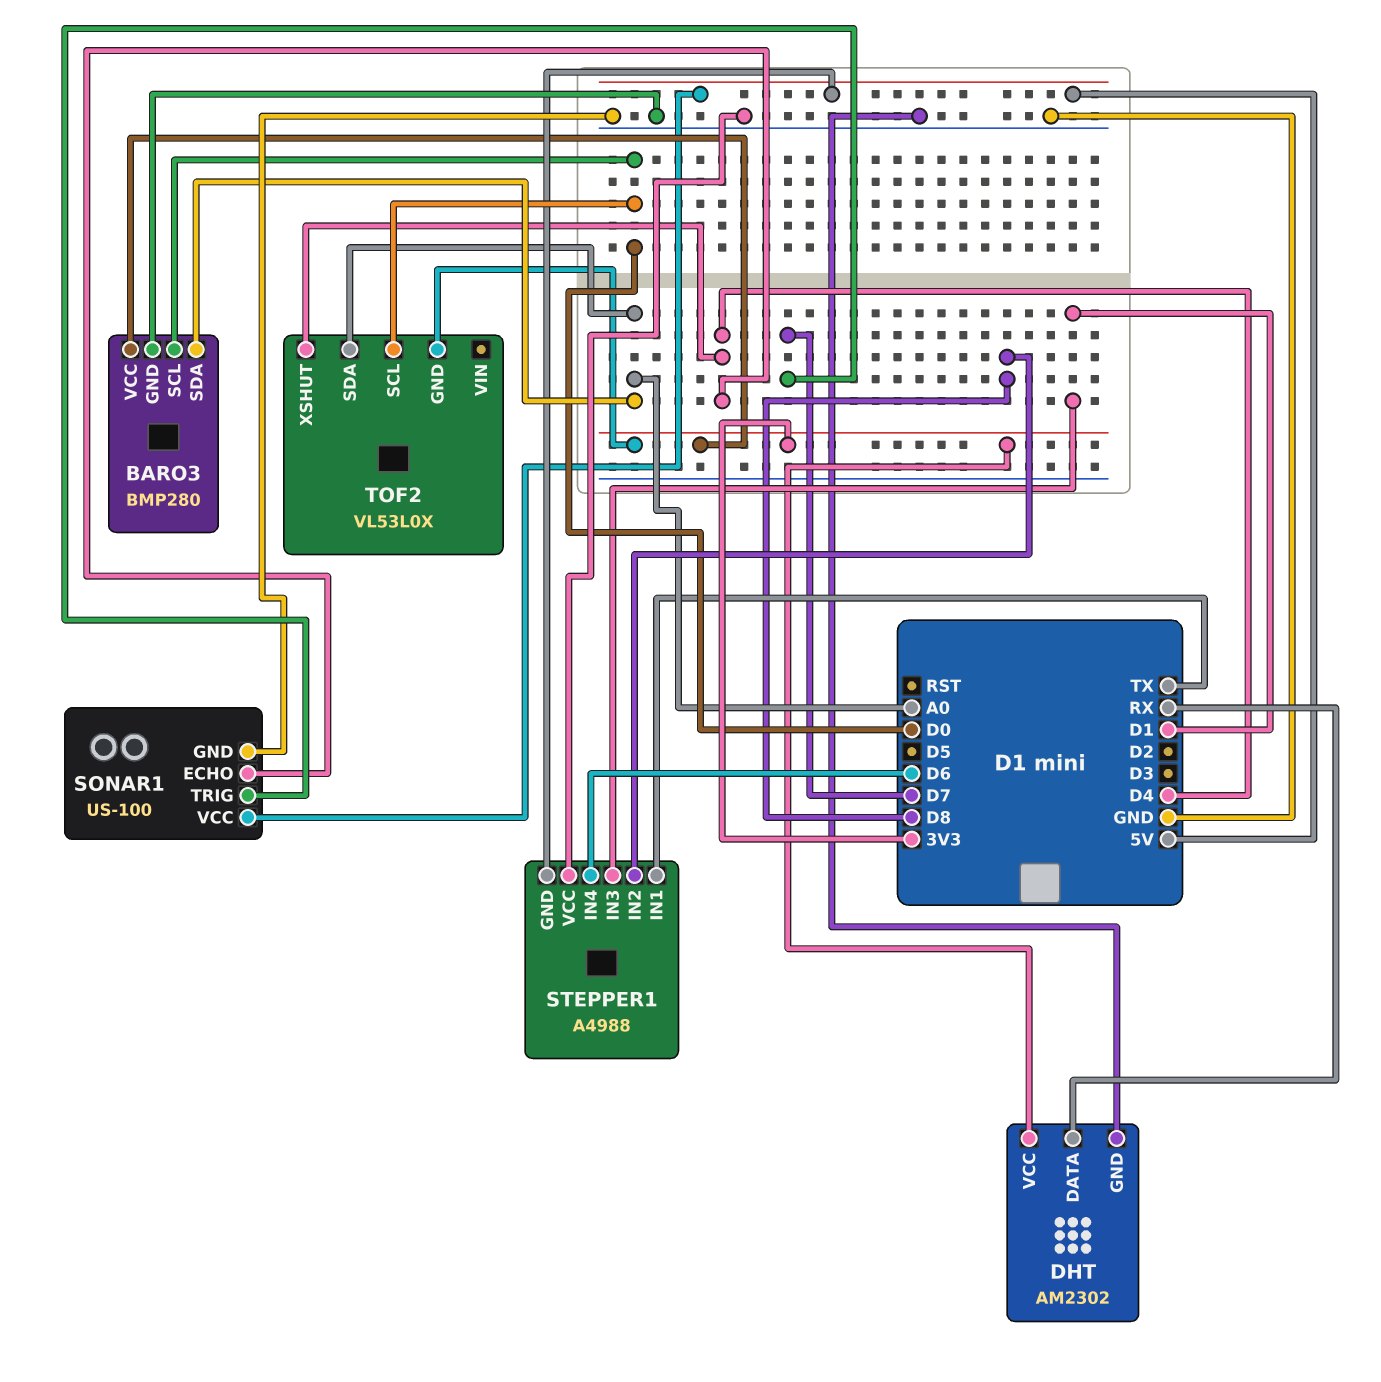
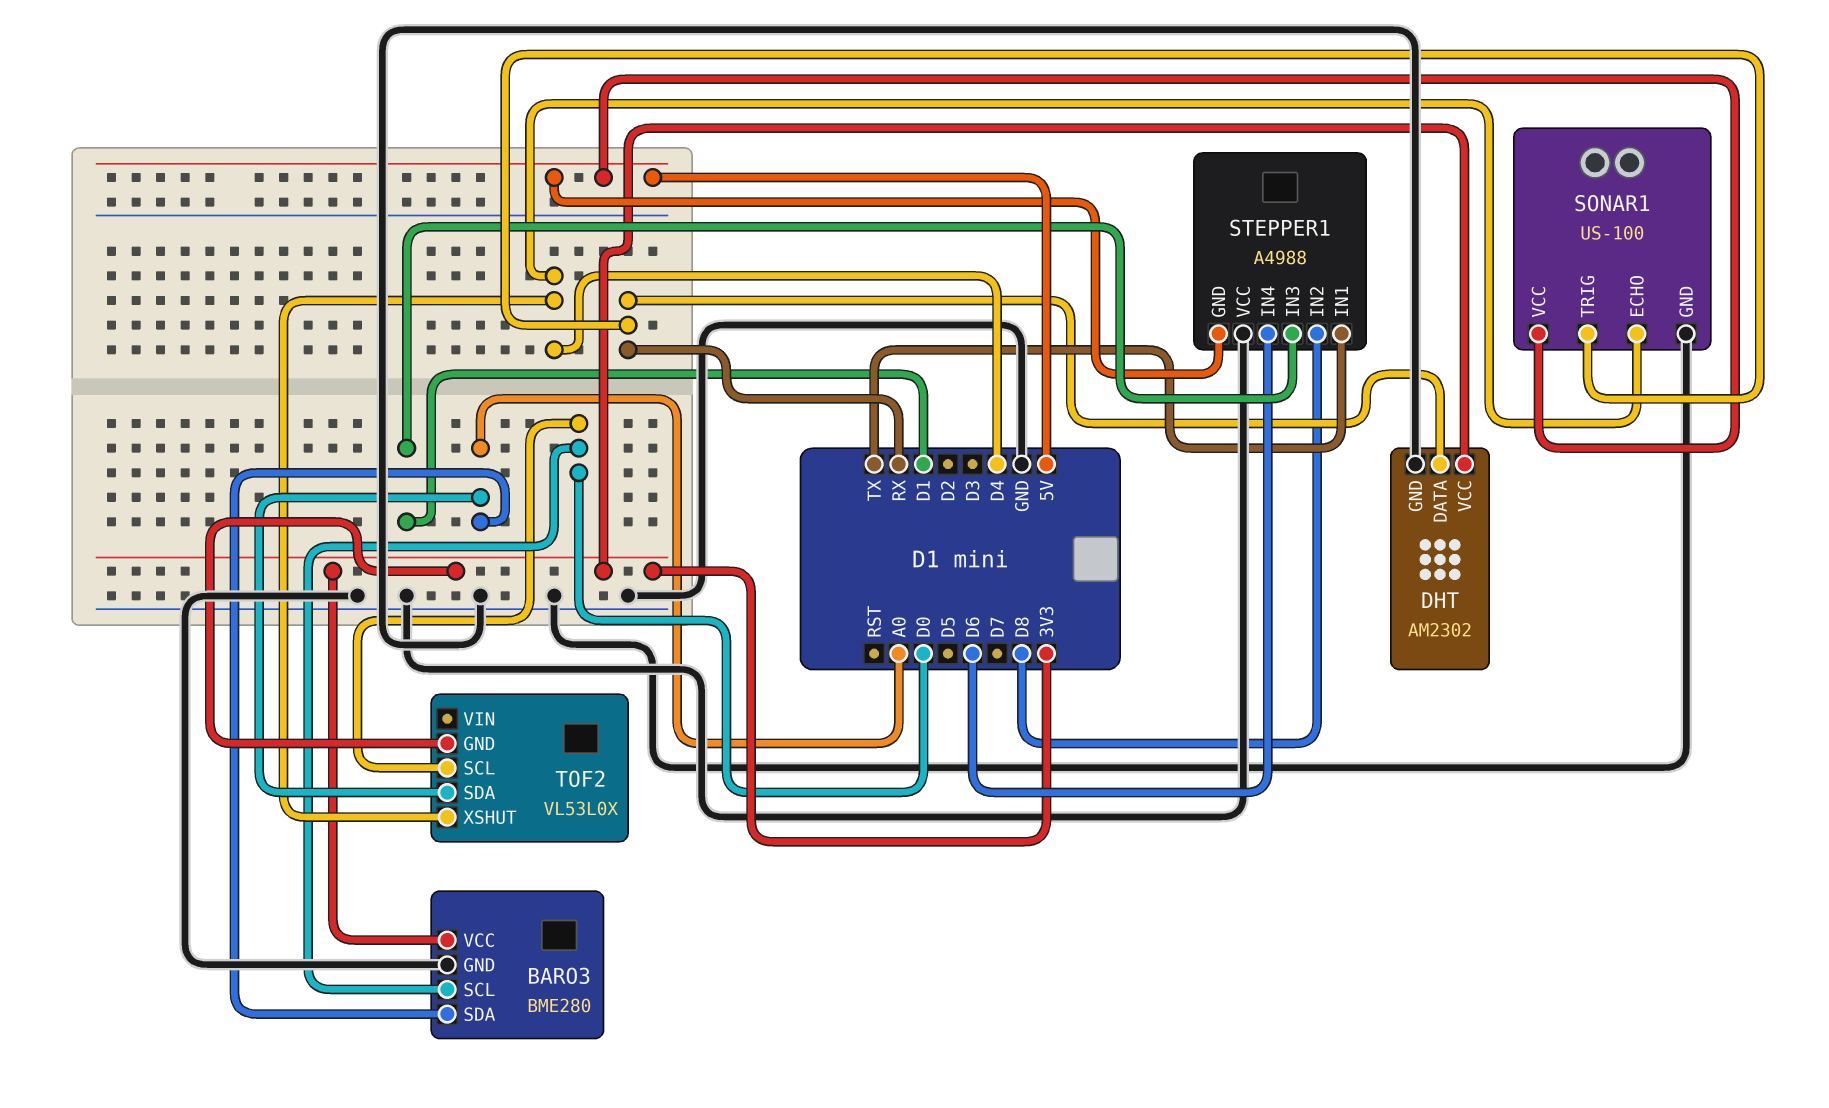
BARO3: BMP280 -> BME280
SONAR1 pin TRIG: D7 -> RX

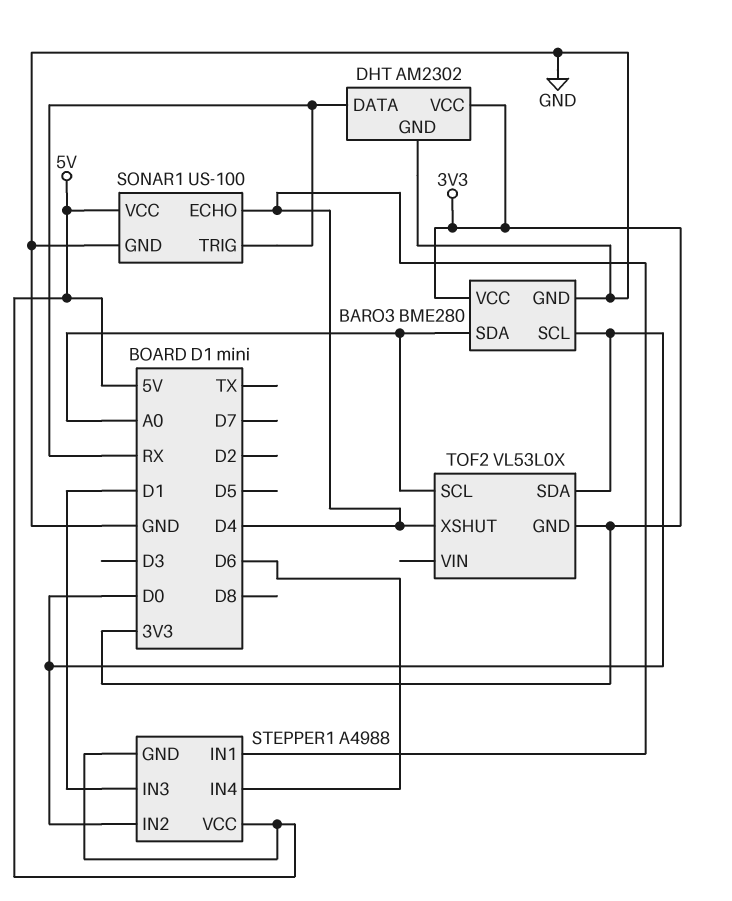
STEPPER1 pin IN1: TX -> D4
STEPPER1 pin IN2: D8 -> D0
STEPPER1 pin VCC: GND -> 5V
TOF2 pin SCL: D0 -> A0
TOF2 pin SDA: A0 -> D0

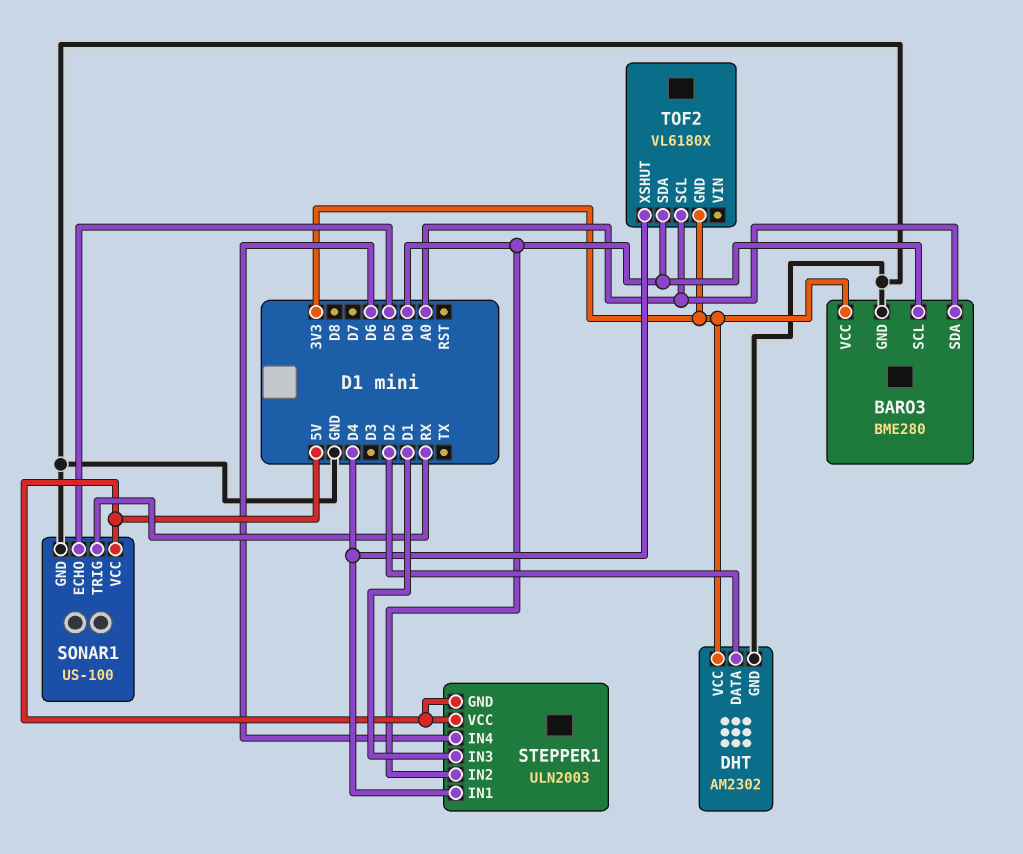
DHT pin DATA: RX -> D2
SONAR1 pin ECHO: D4 -> D5
STEPPER1: A4988 -> ULN2003
TOF2: VL53L0X -> VL6180X

